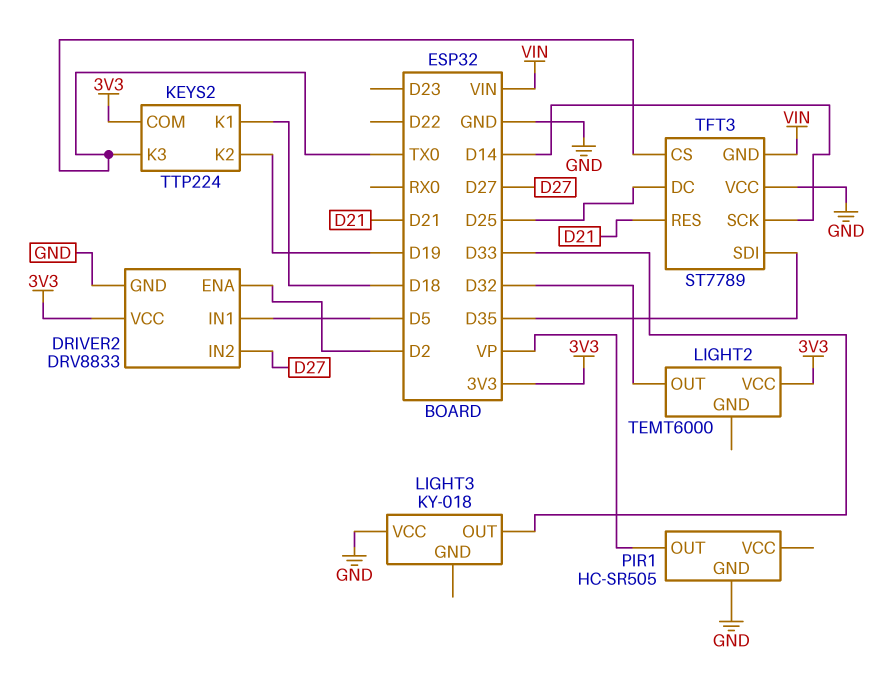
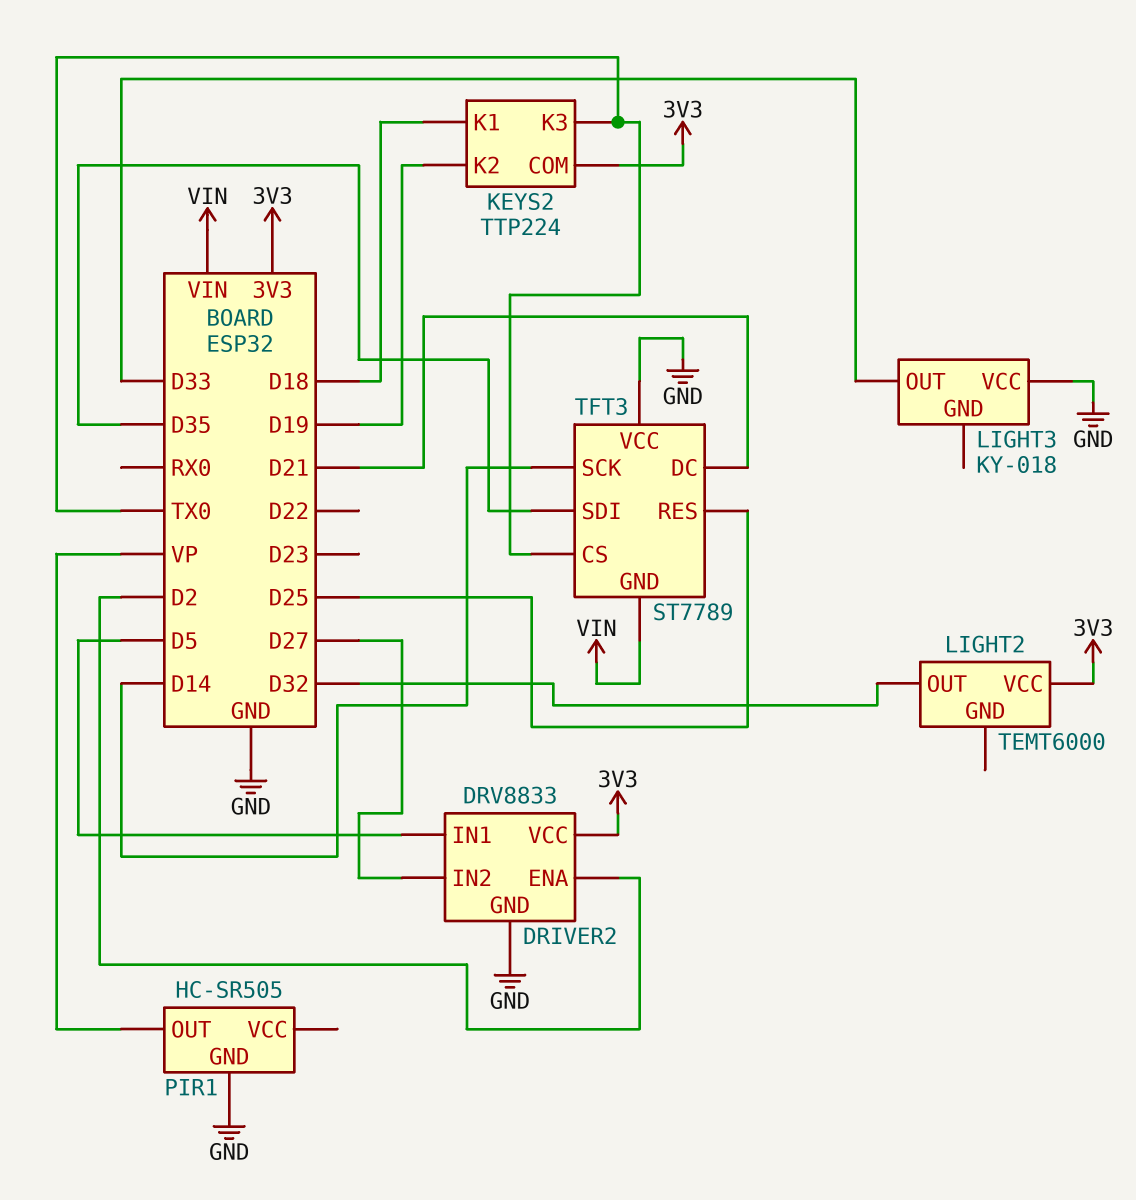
TFT3 pin DC: D25 -> D21
TFT3 pin RES: D21 -> D25

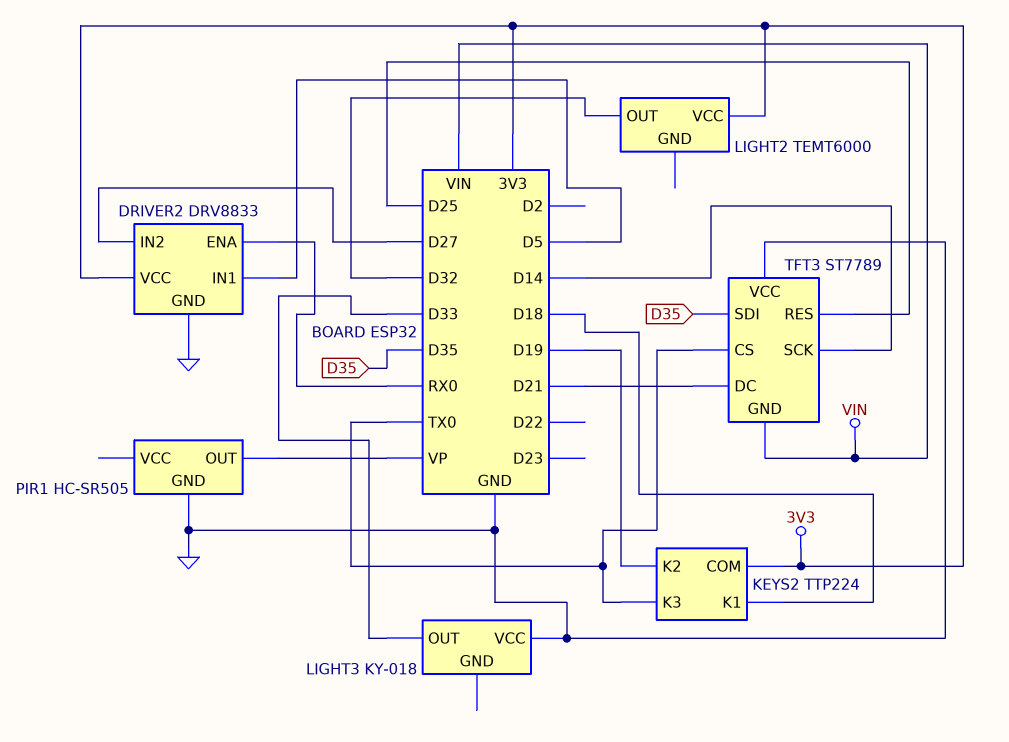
DRIVER2 pin ENA: D2 -> RX0

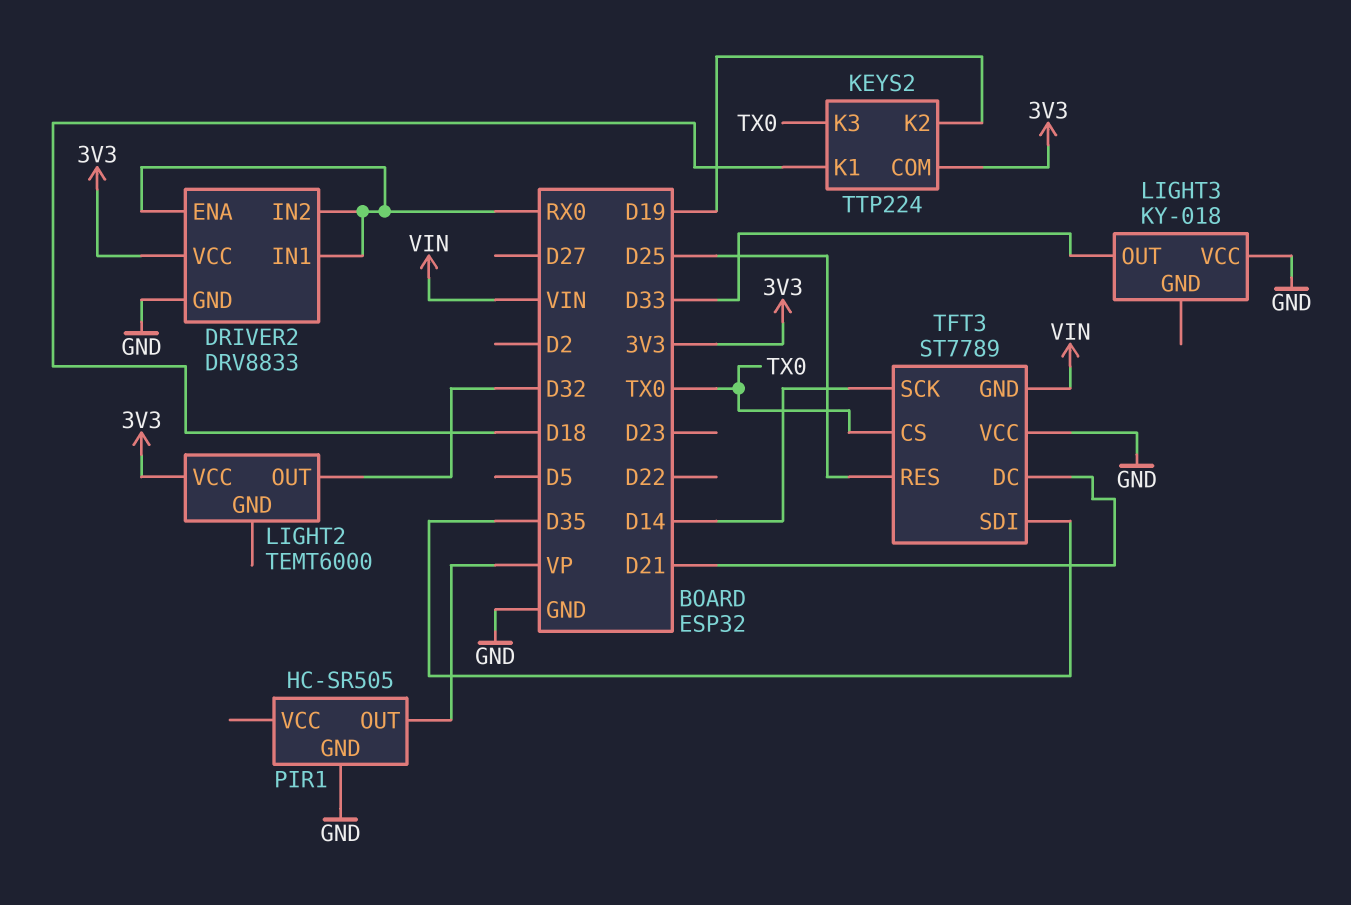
DRIVER2 pin IN1: D5 -> RX0
DRIVER2 pin IN2: D27 -> RX0

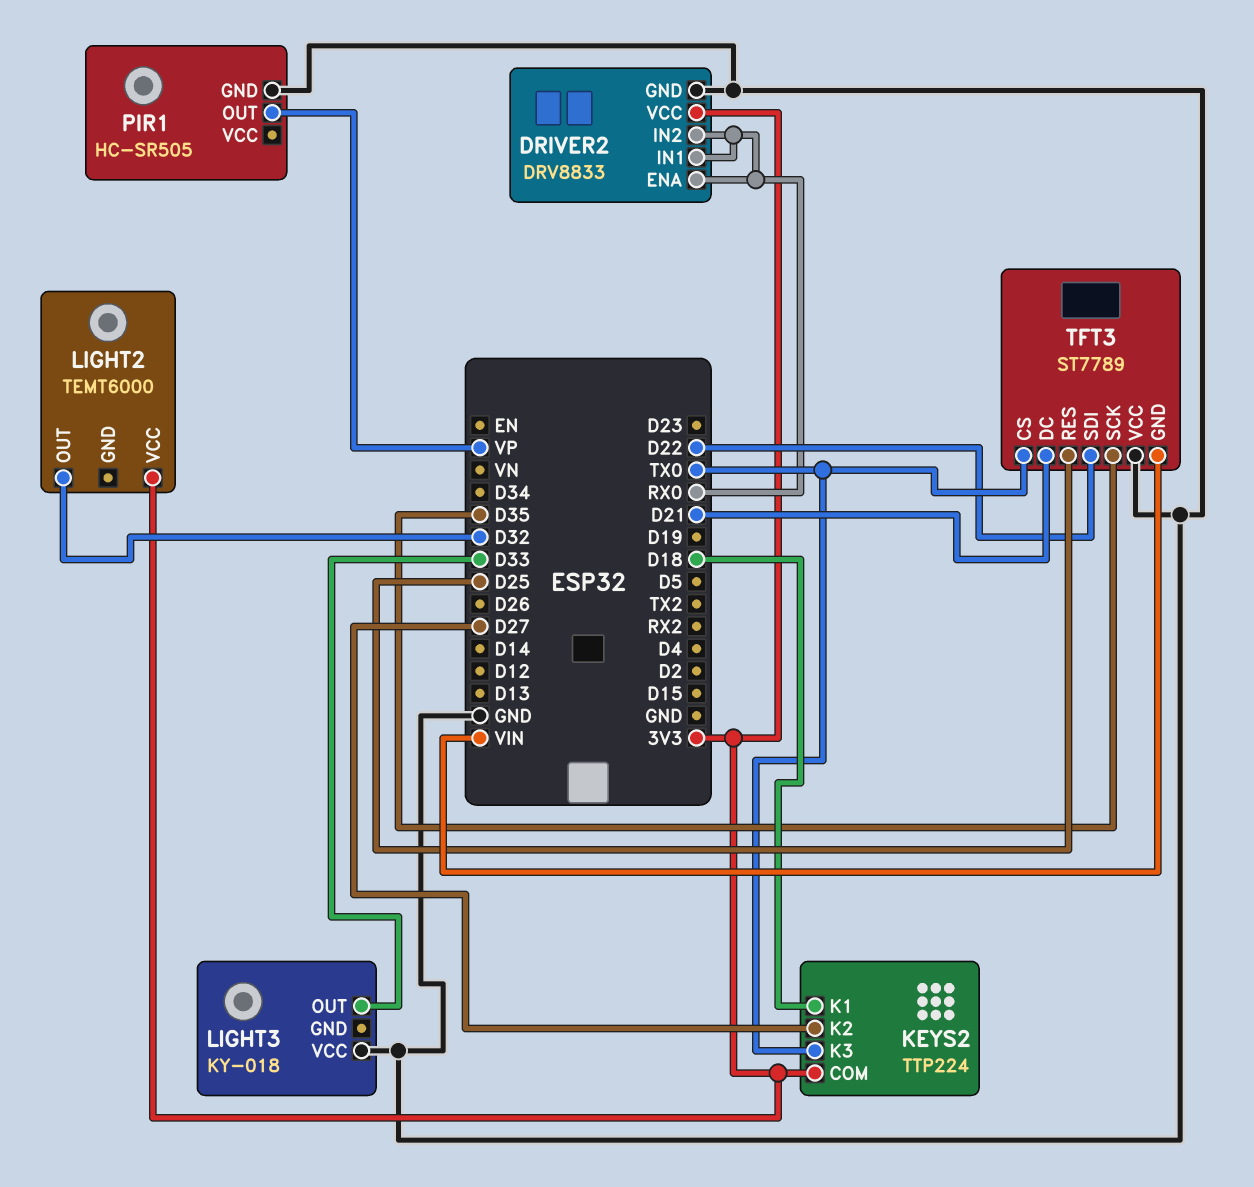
KEYS2 pin K2: D19 -> D27
TFT3 pin SCK: D14 -> D35
TFT3 pin SDI: D35 -> D22

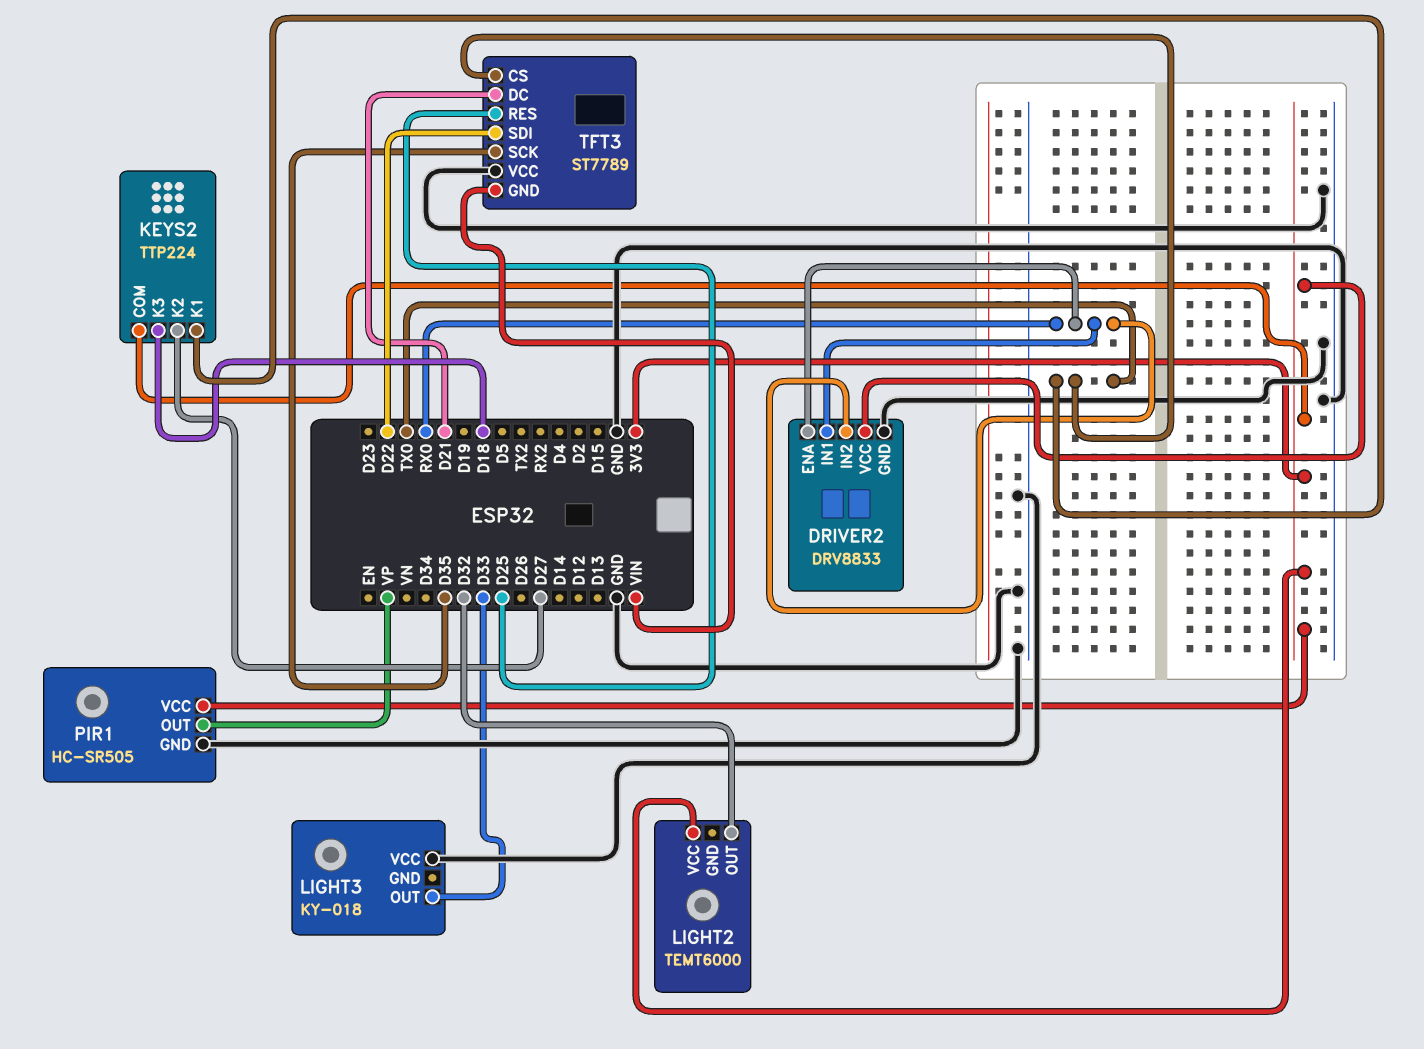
KEYS2 pin K1: D18 -> TX0
KEYS2 pin K3: TX0 -> D18
PIR1 pin VCC: none -> 3V3

